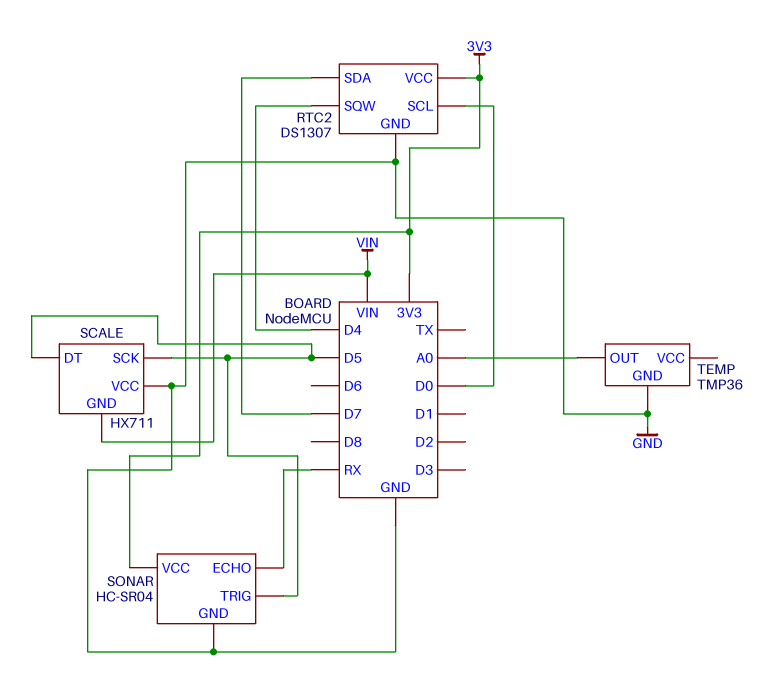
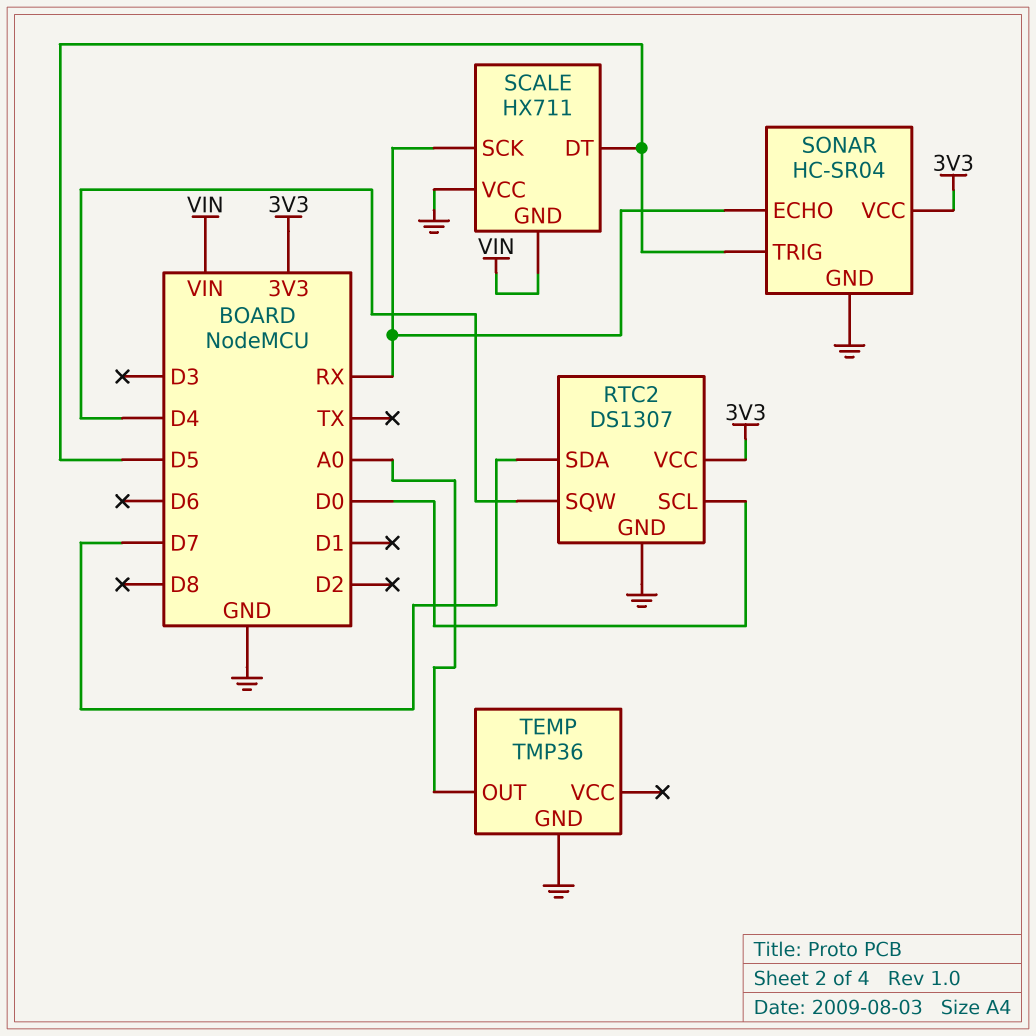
SCALE pin SCK: D5 -> RX

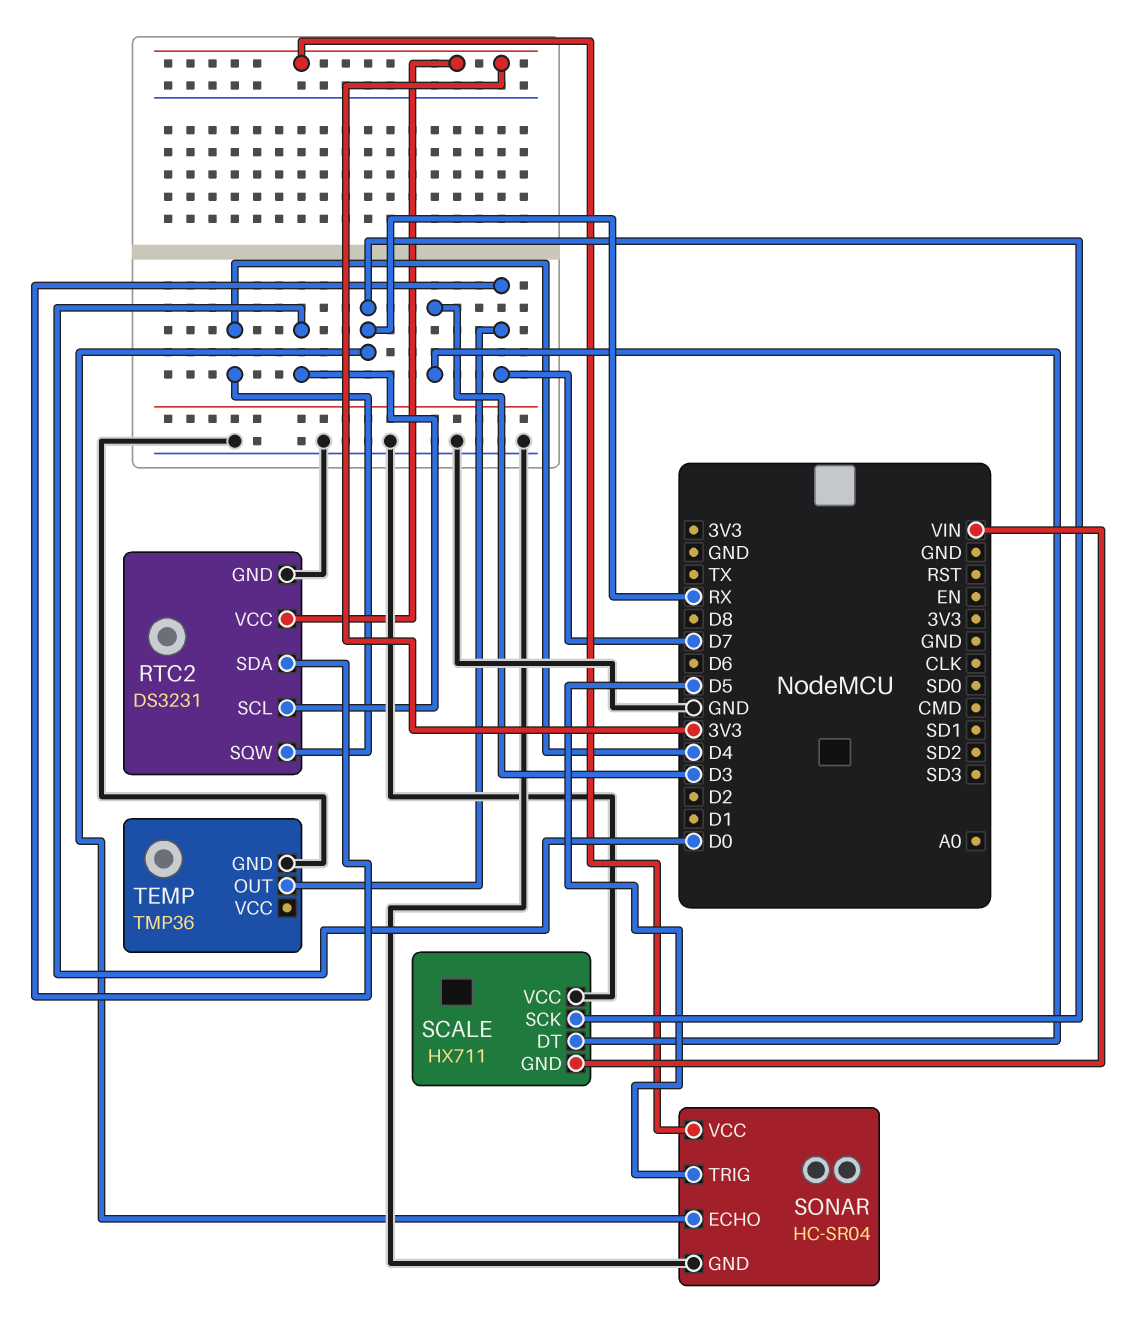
RTC2: DS1307 -> DS3231
SCALE pin DT: D5 -> D3
TEMP pin OUT: A0 -> D7

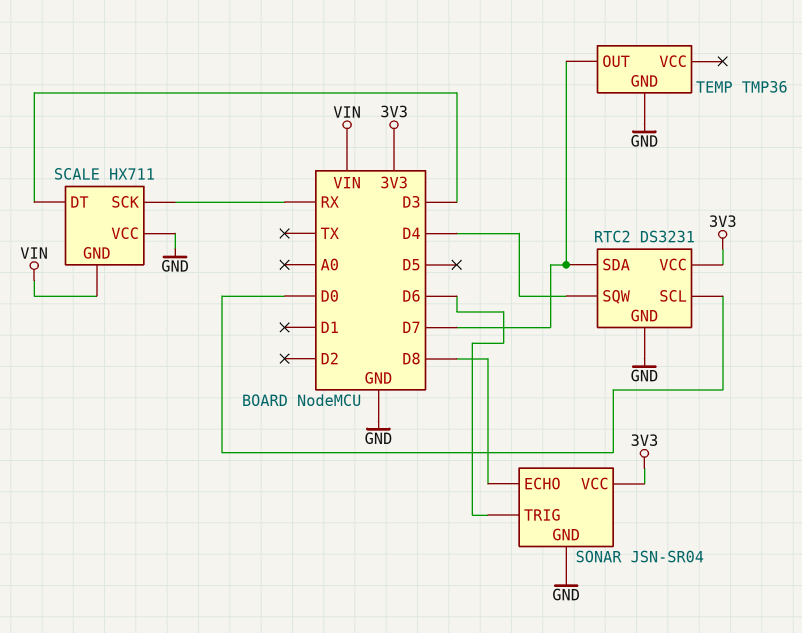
SONAR: HC-SR04 -> JSN-SR04
SONAR pin ECHO: RX -> D8
SONAR pin TRIG: D5 -> D6

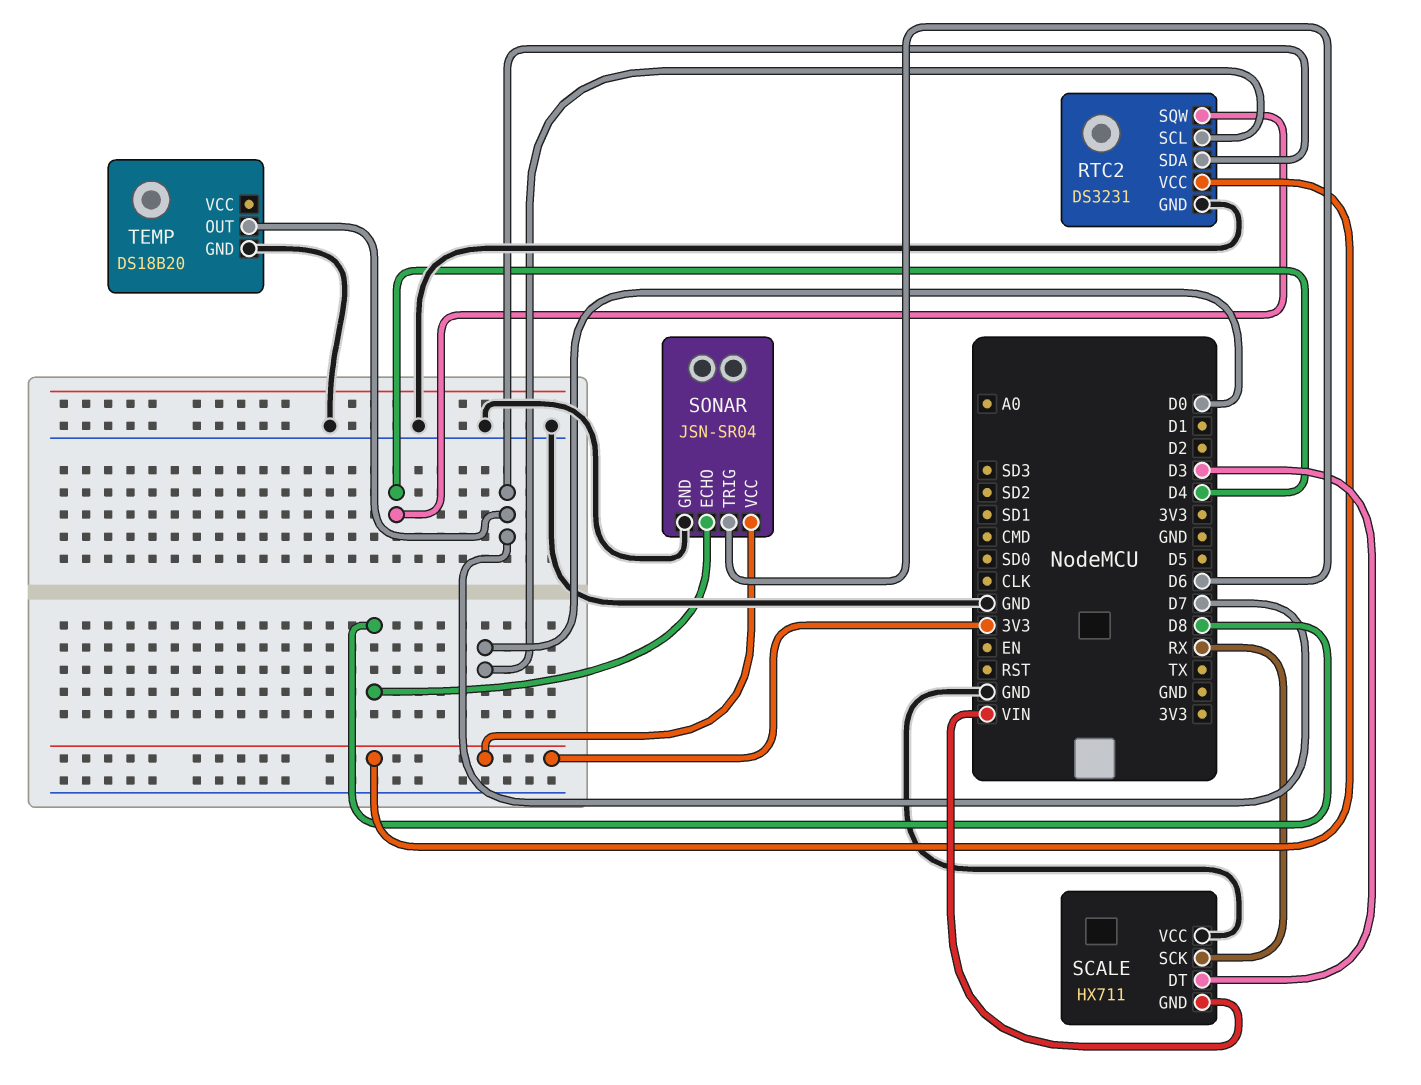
TEMP: TMP36 -> DS18B20

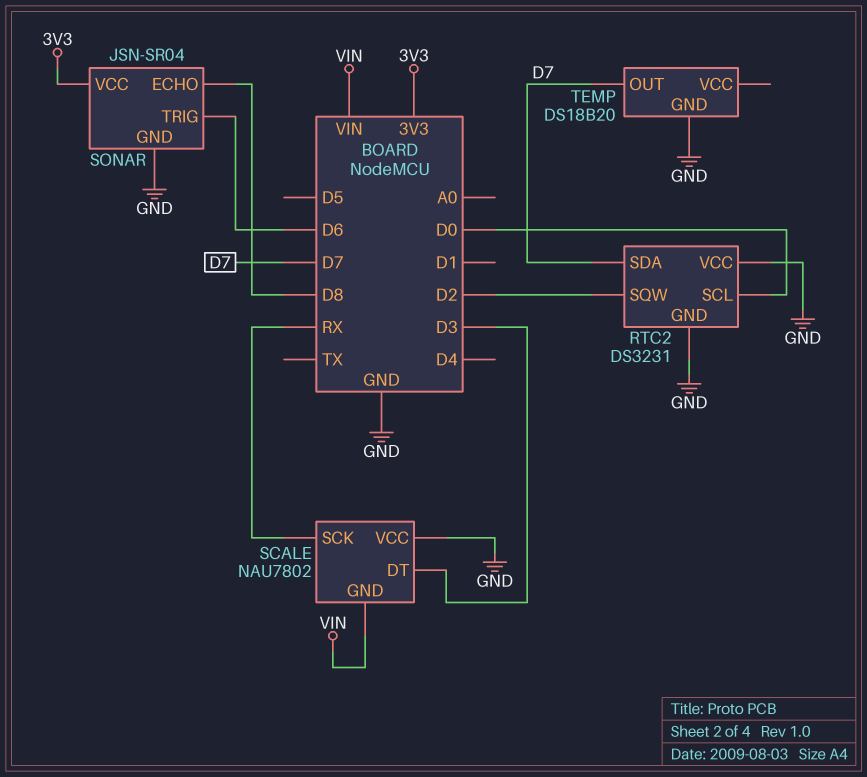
RTC2 pin SQW: D4 -> D2
RTC2 pin VCC: 3V3 -> GND
SCALE: HX711 -> NAU7802

